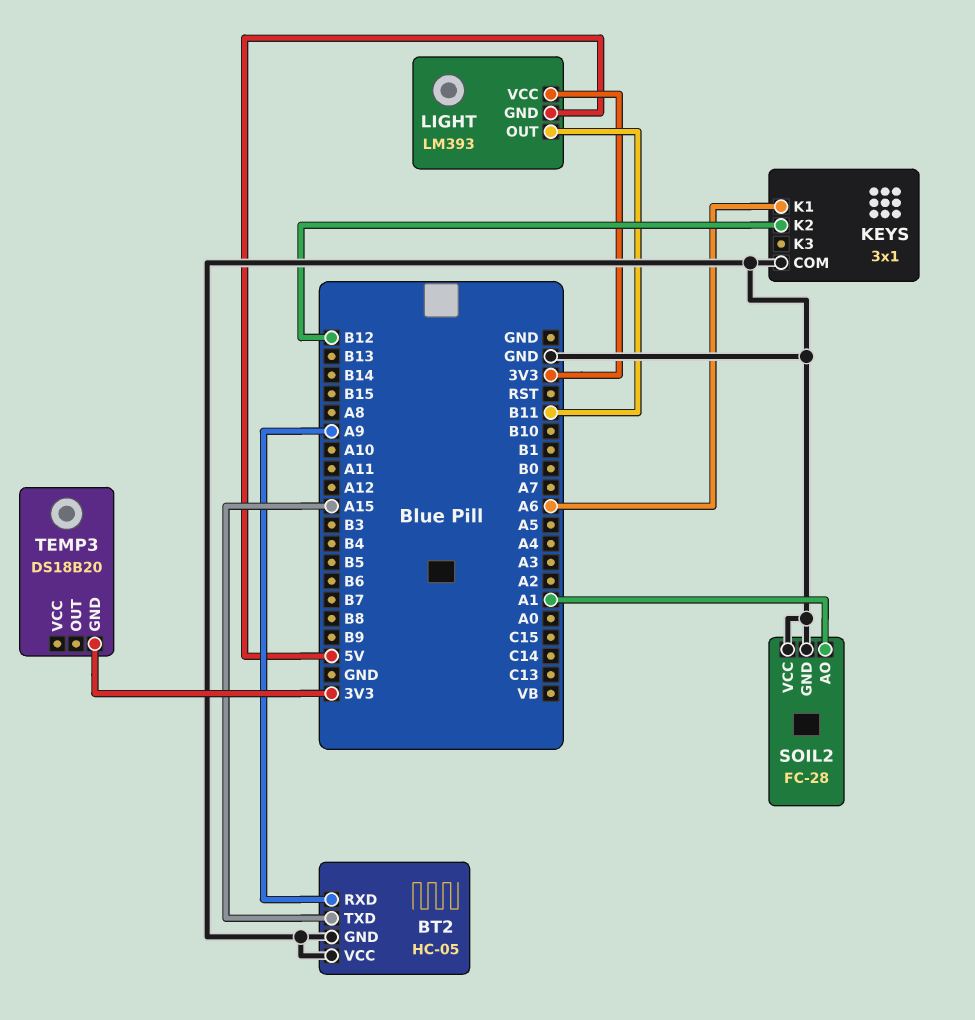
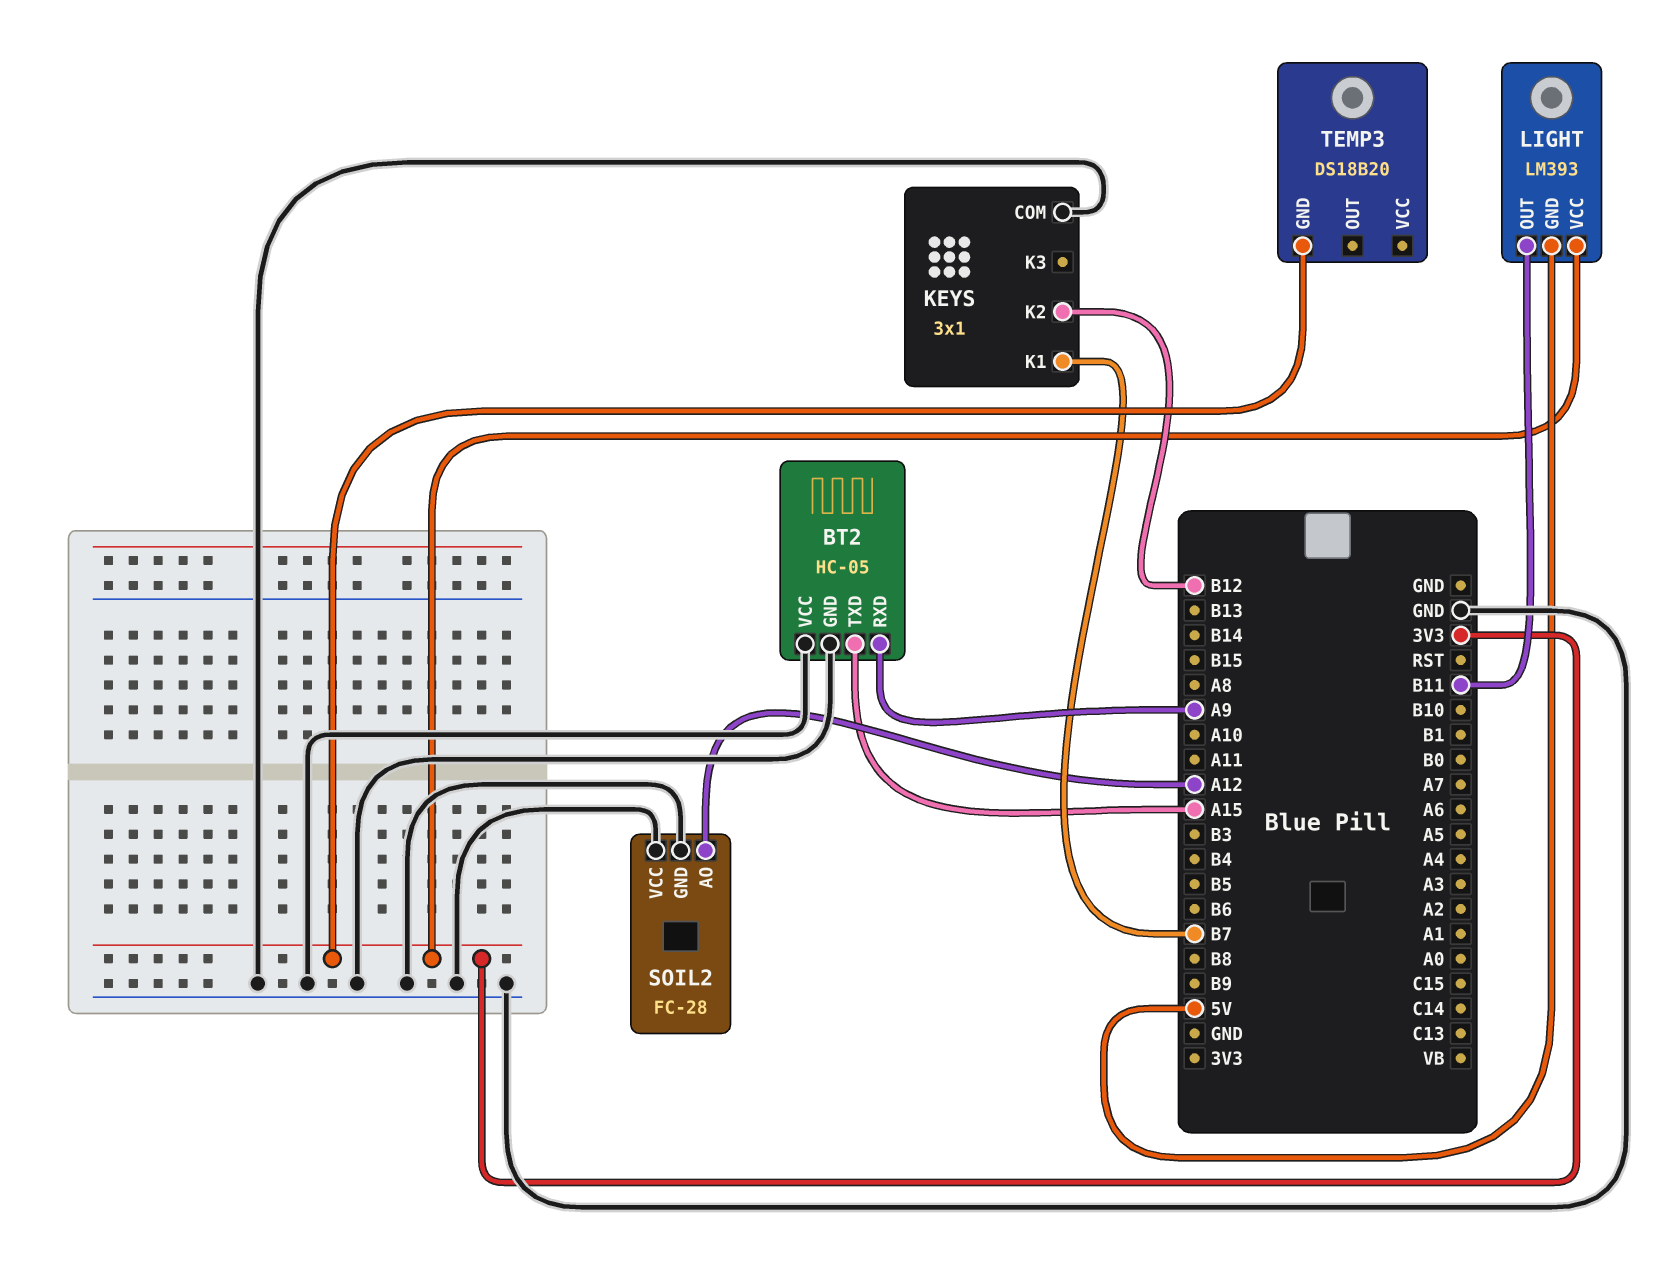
KEYS pin K1: A6 -> B7
SOIL2 pin AO: A1 -> A12

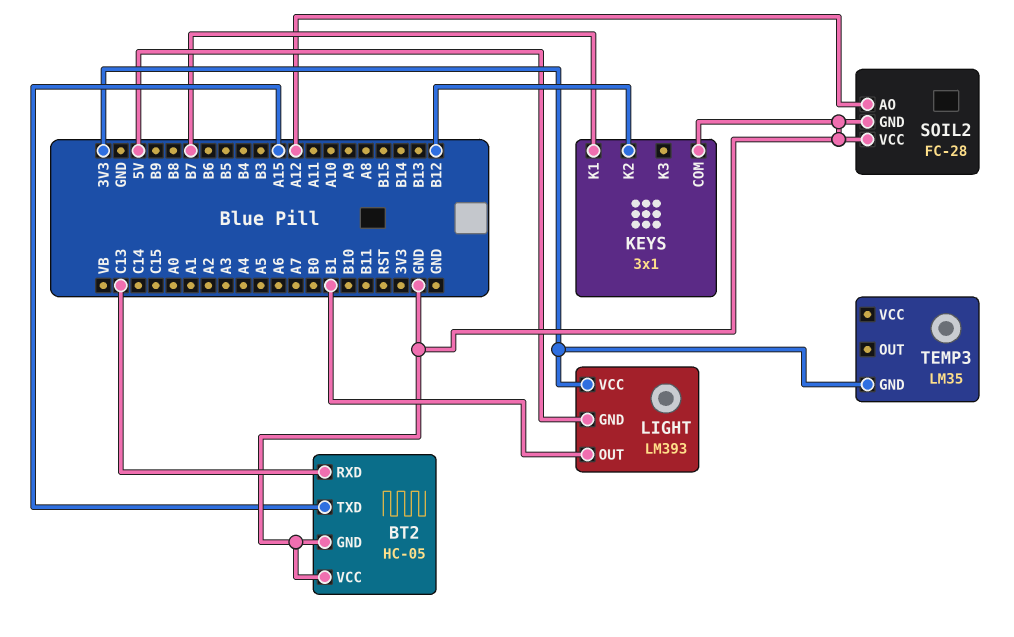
BT2 pin RXD: A9 -> C13
LIGHT pin OUT: B11 -> B1
TEMP3: DS18B20 -> LM35

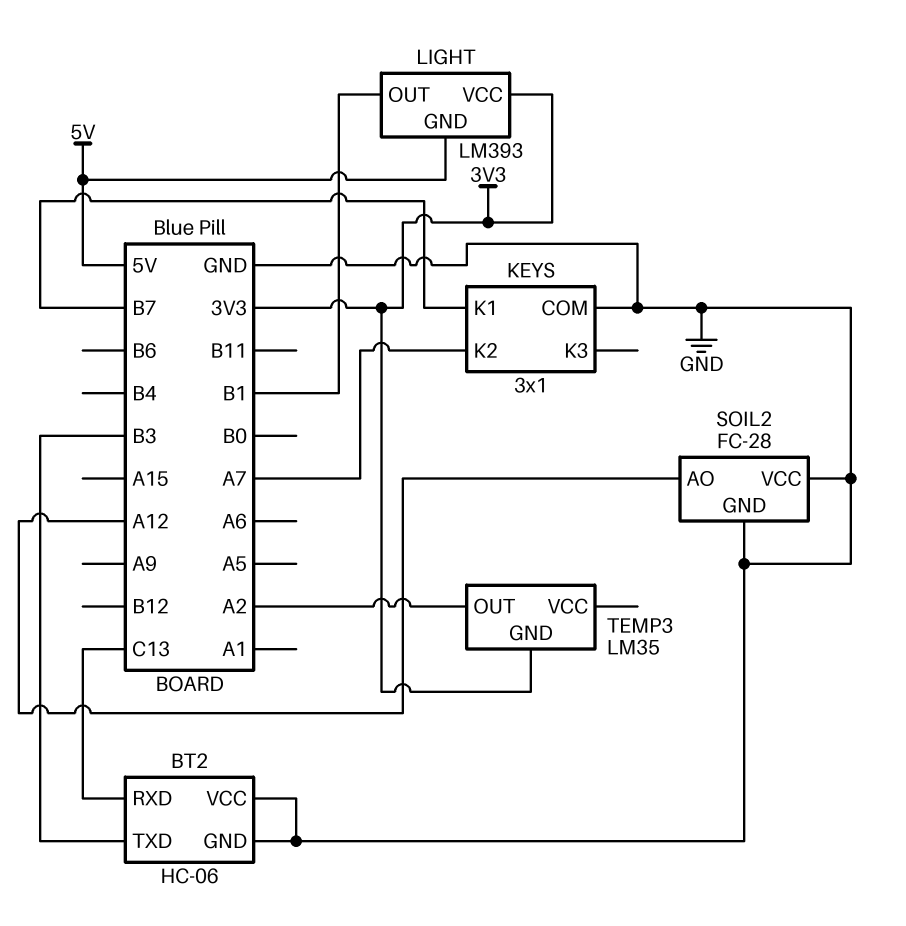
BT2: HC-05 -> HC-06
BT2 pin TXD: A15 -> B3
KEYS pin K2: B12 -> A7
TEMP3 pin OUT: none -> A2

